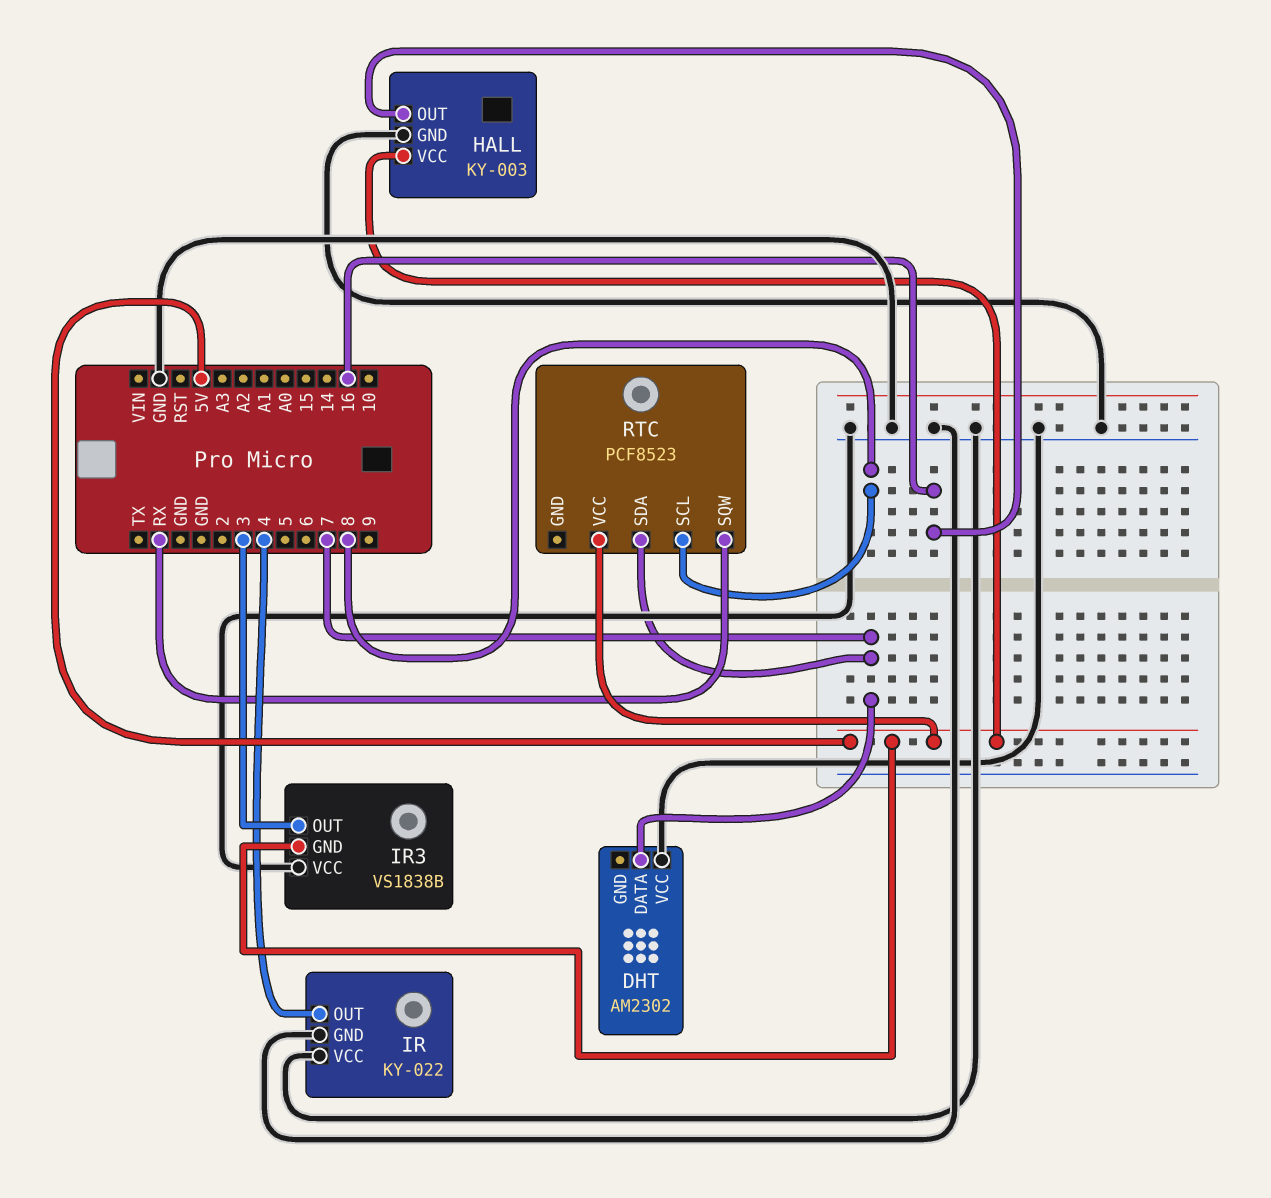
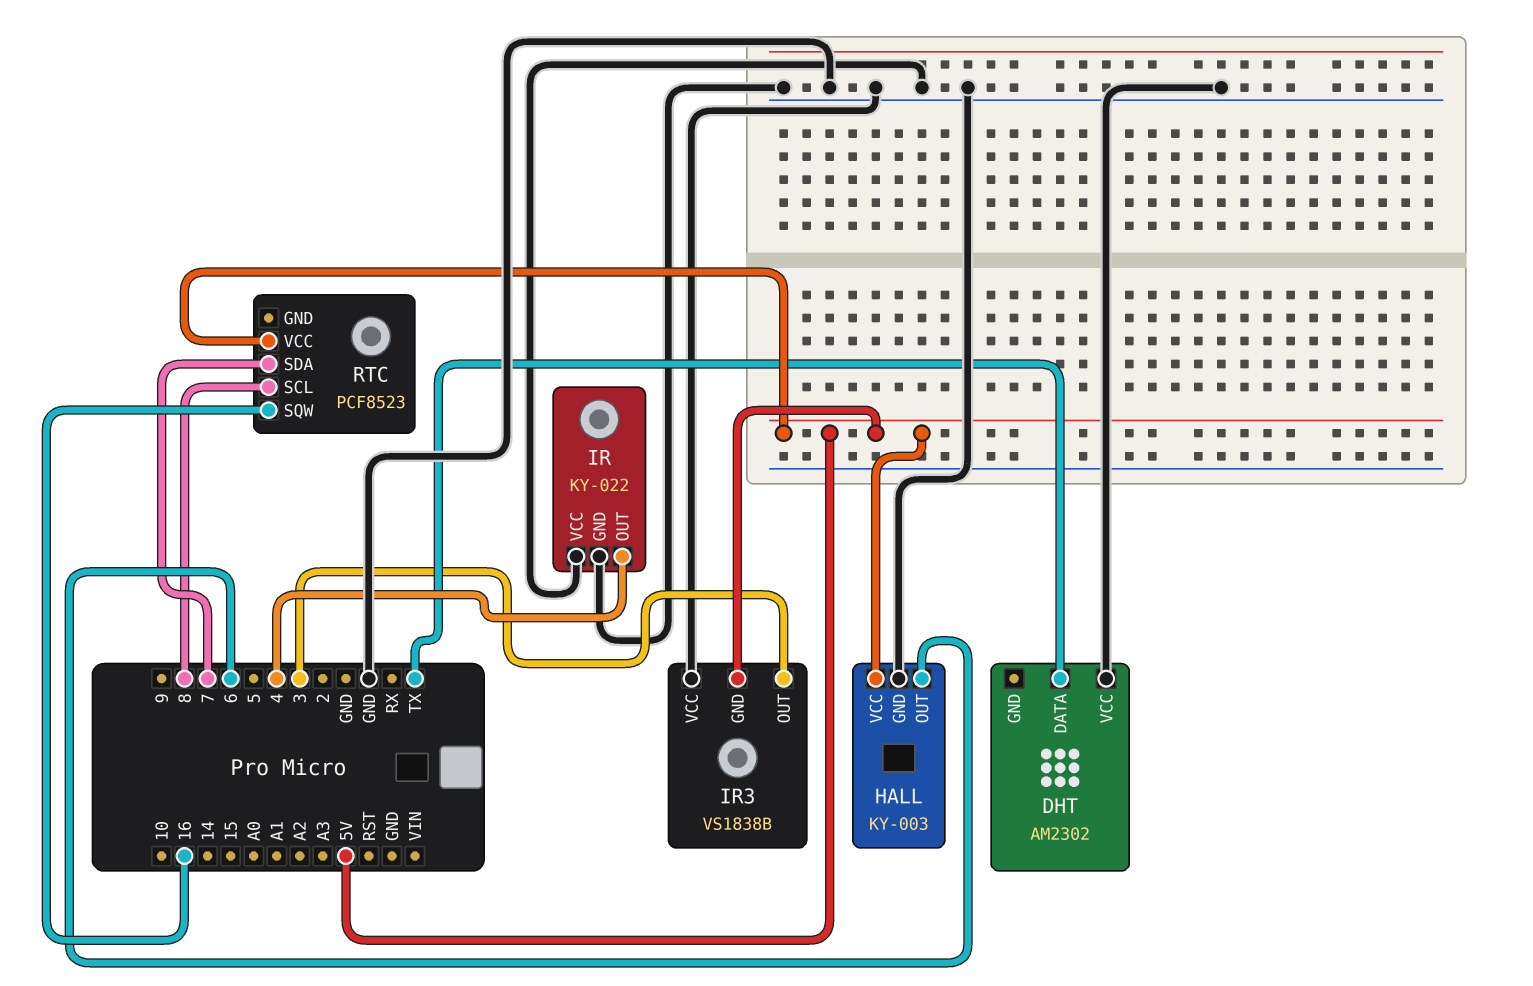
DHT pin DATA: 7 -> TX
HALL pin OUT: 16 -> 6
RTC pin SQW: RX -> 16

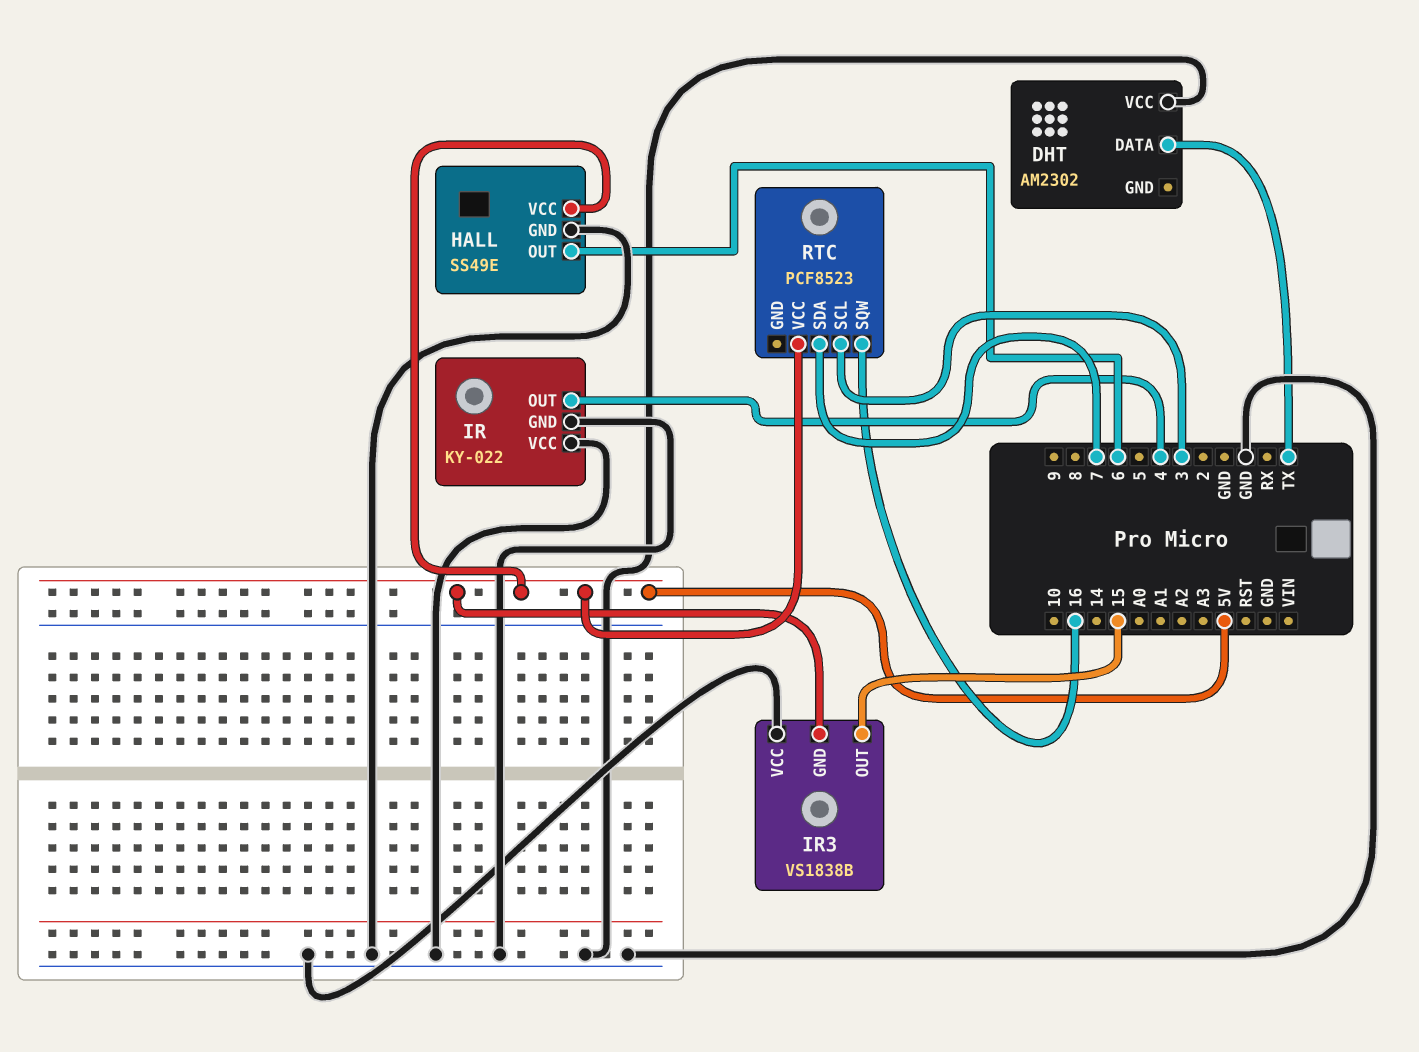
HALL: KY-003 -> SS49E
IR3 pin OUT: 3 -> 15
RTC pin SCL: 8 -> 3

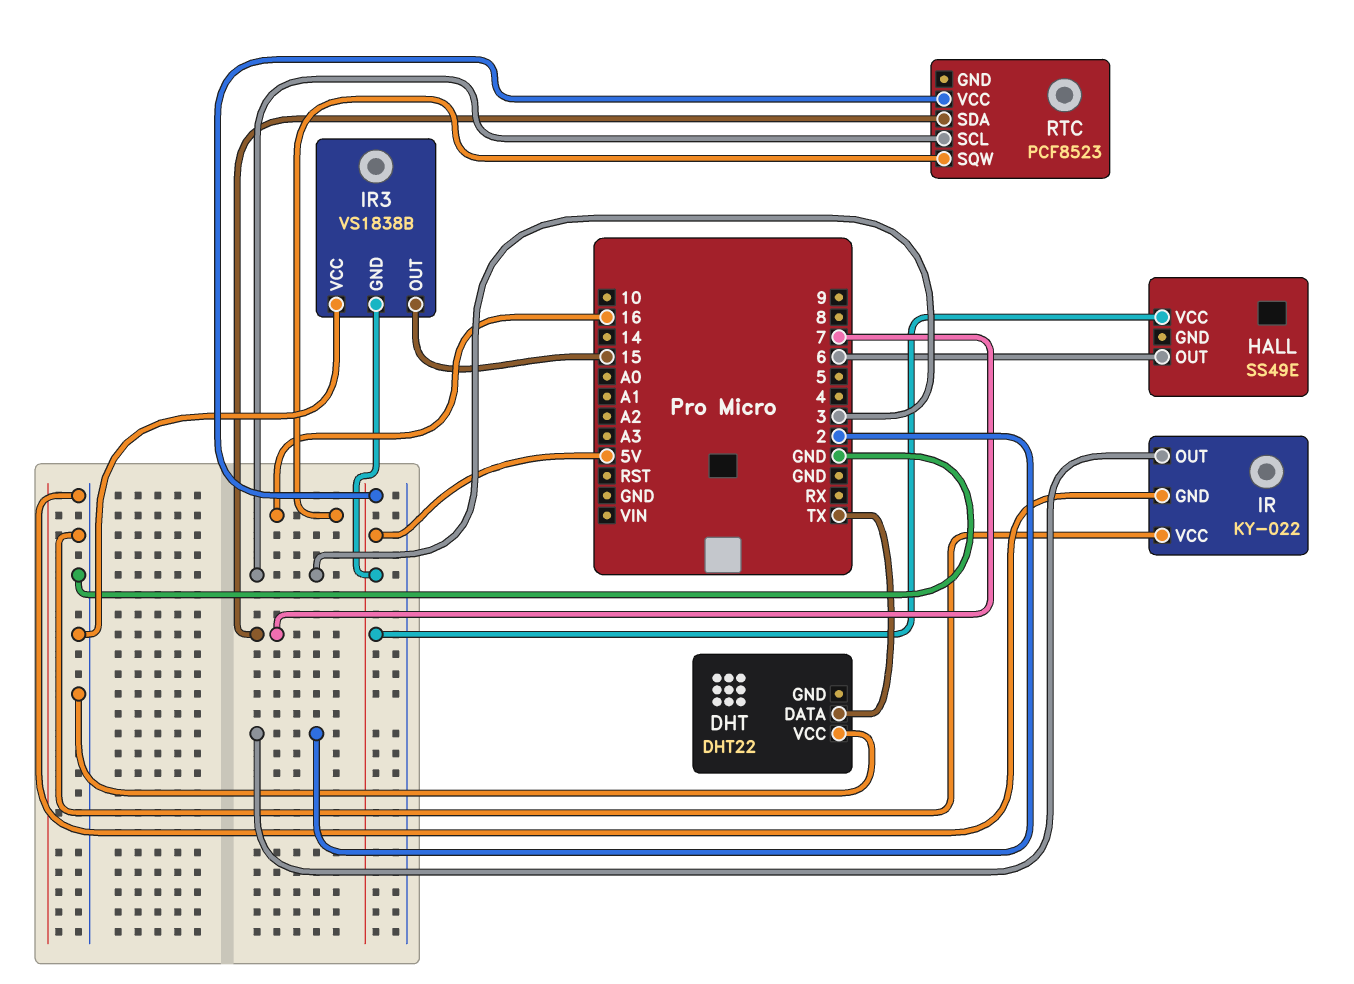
DHT: AM2302 -> DHT22
HALL pin GND: GND -> none
IR pin OUT: 4 -> 2

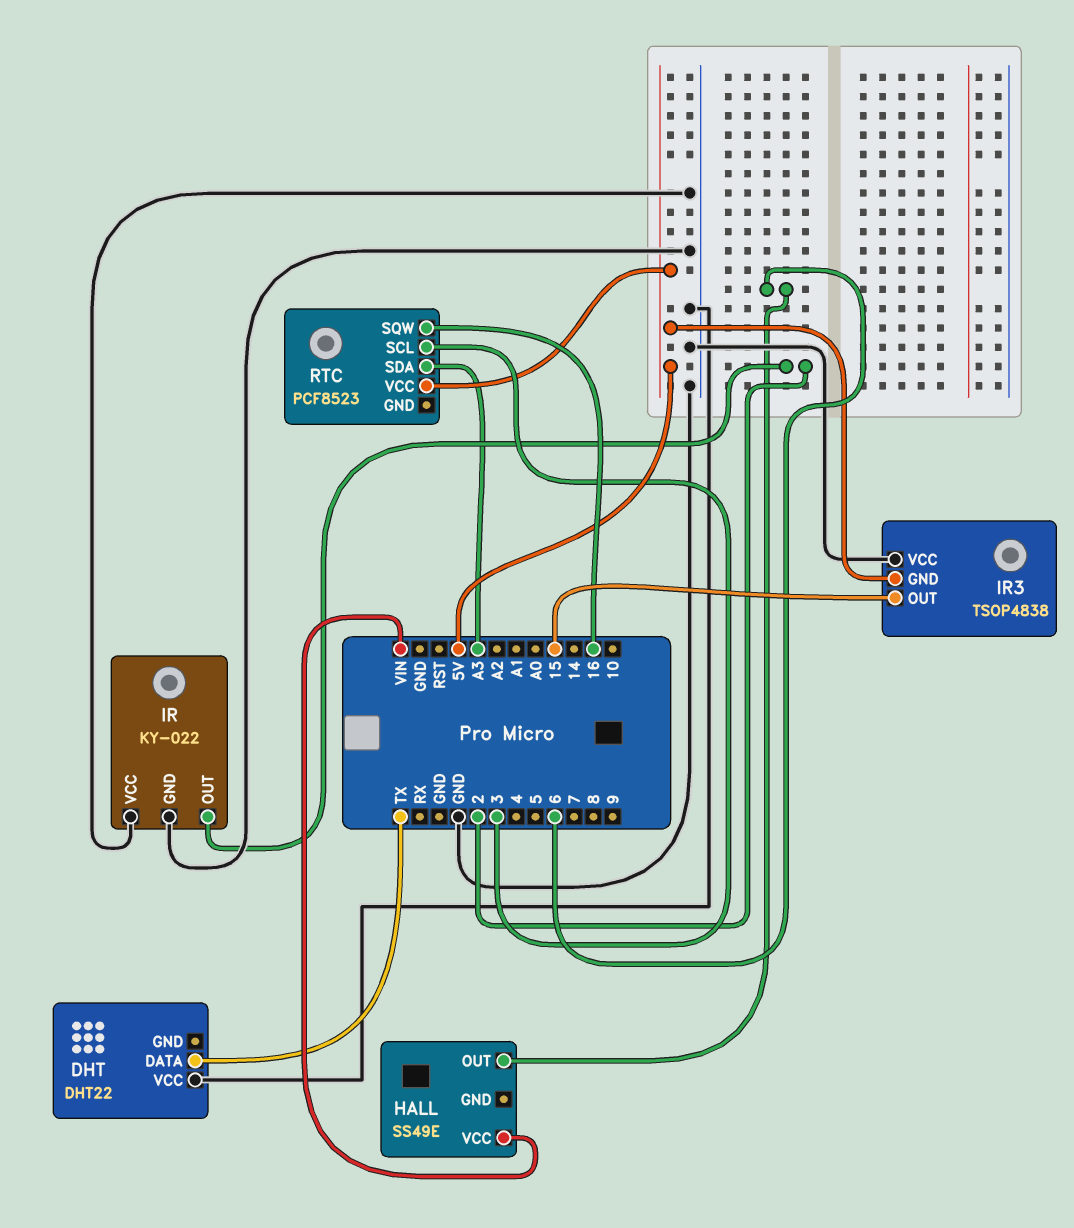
HALL pin VCC: 5V -> VIN
IR3: VS1838B -> TSOP4838
RTC pin SDA: 7 -> A3

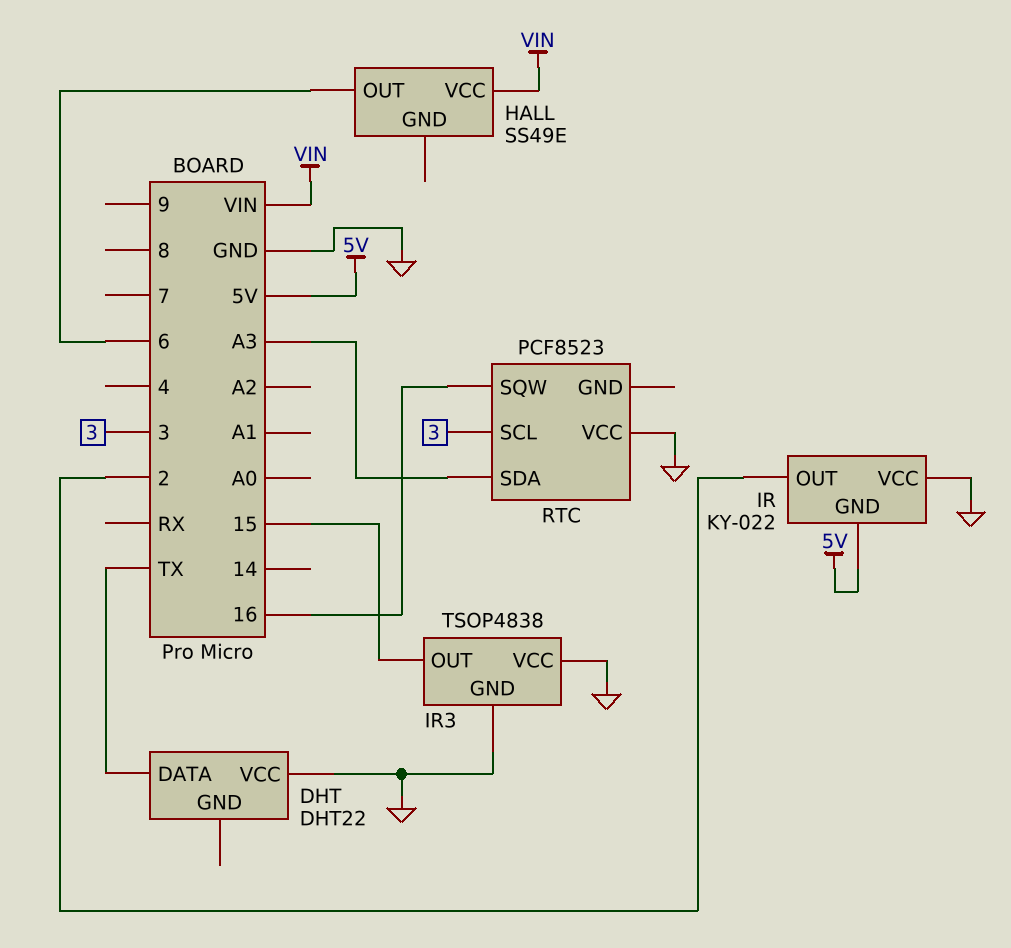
IR pin GND: GND -> 5V
IR3 pin GND: 5V -> GND
RTC pin VCC: 5V -> GND

